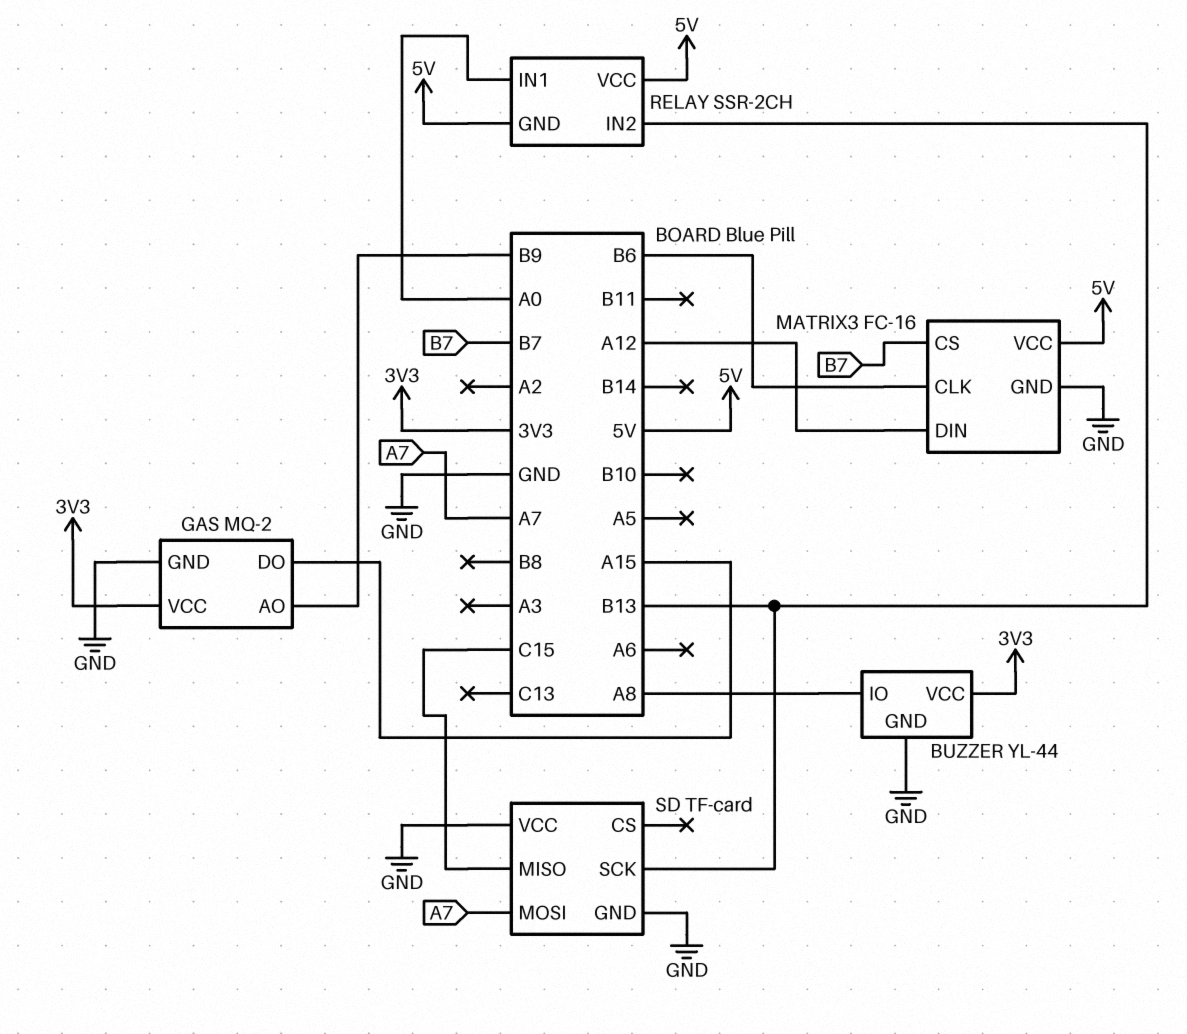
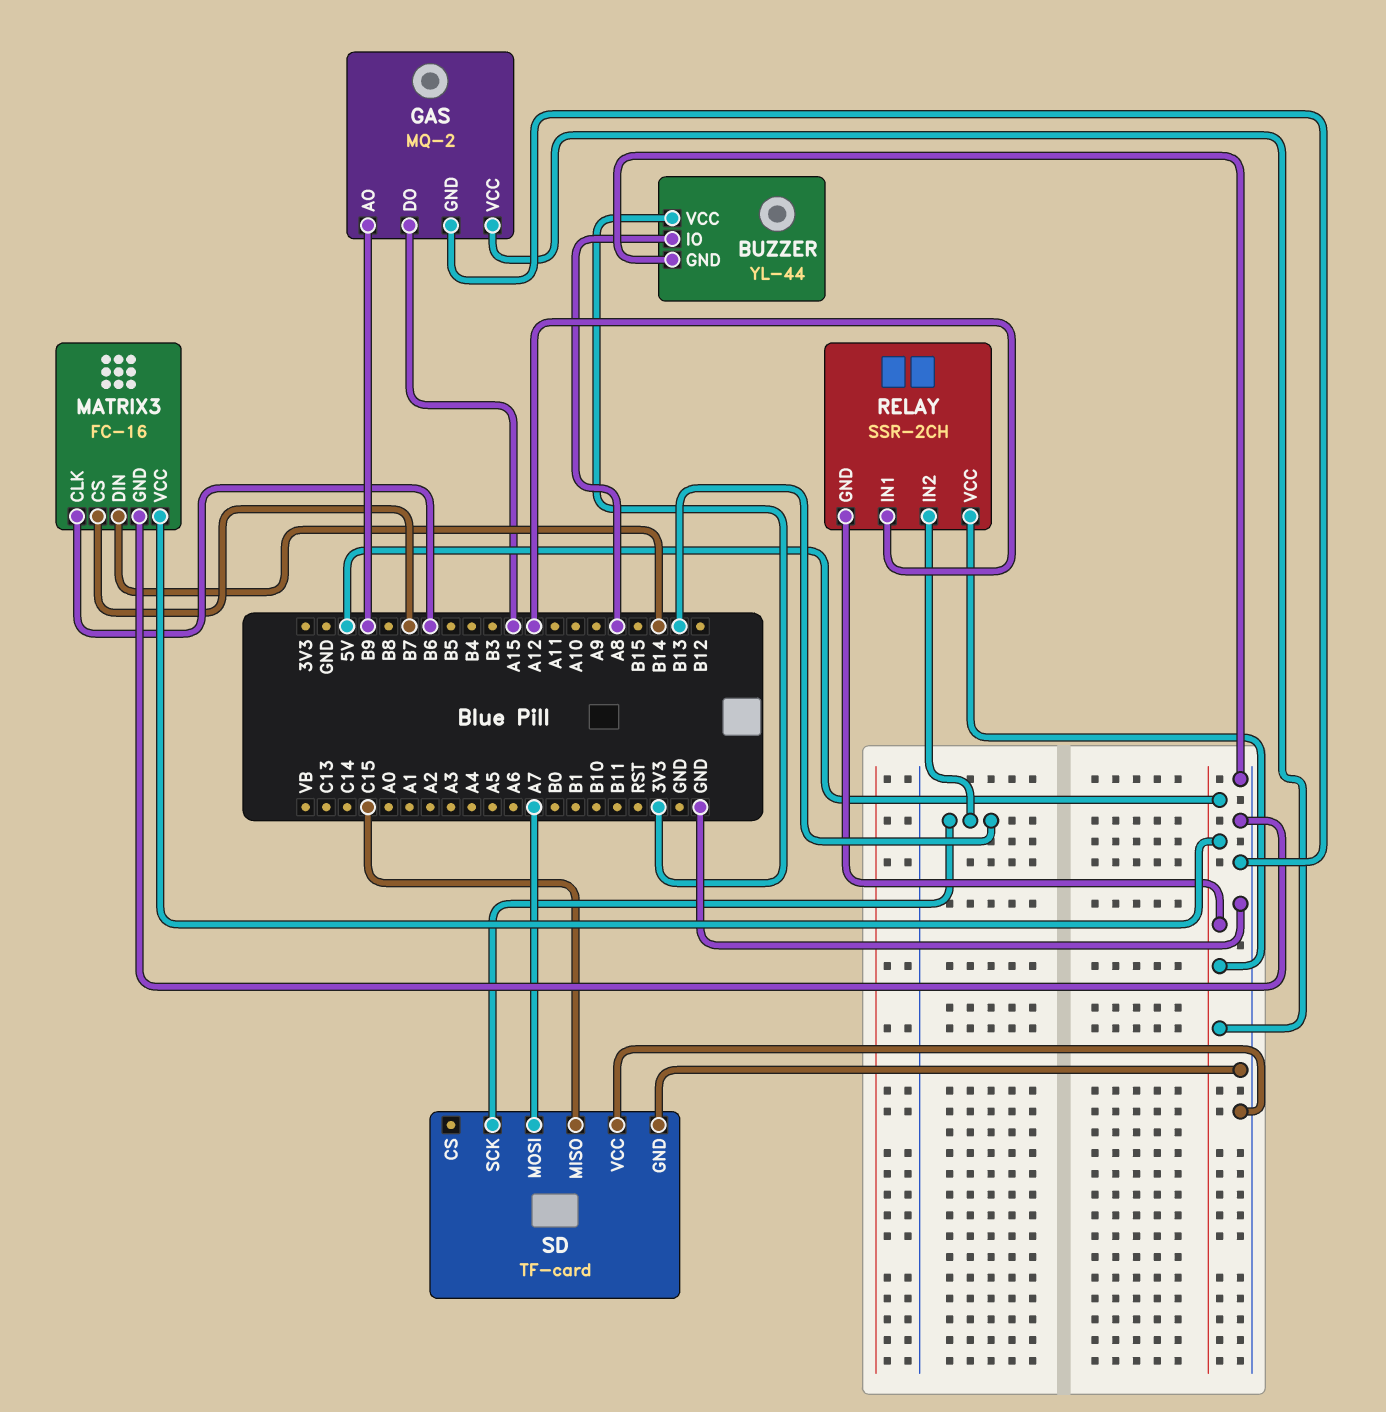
GAS pin VCC: 3V3 -> 5V
MATRIX3 pin DIN: A12 -> B14
RELAY pin IN1: A0 -> A12

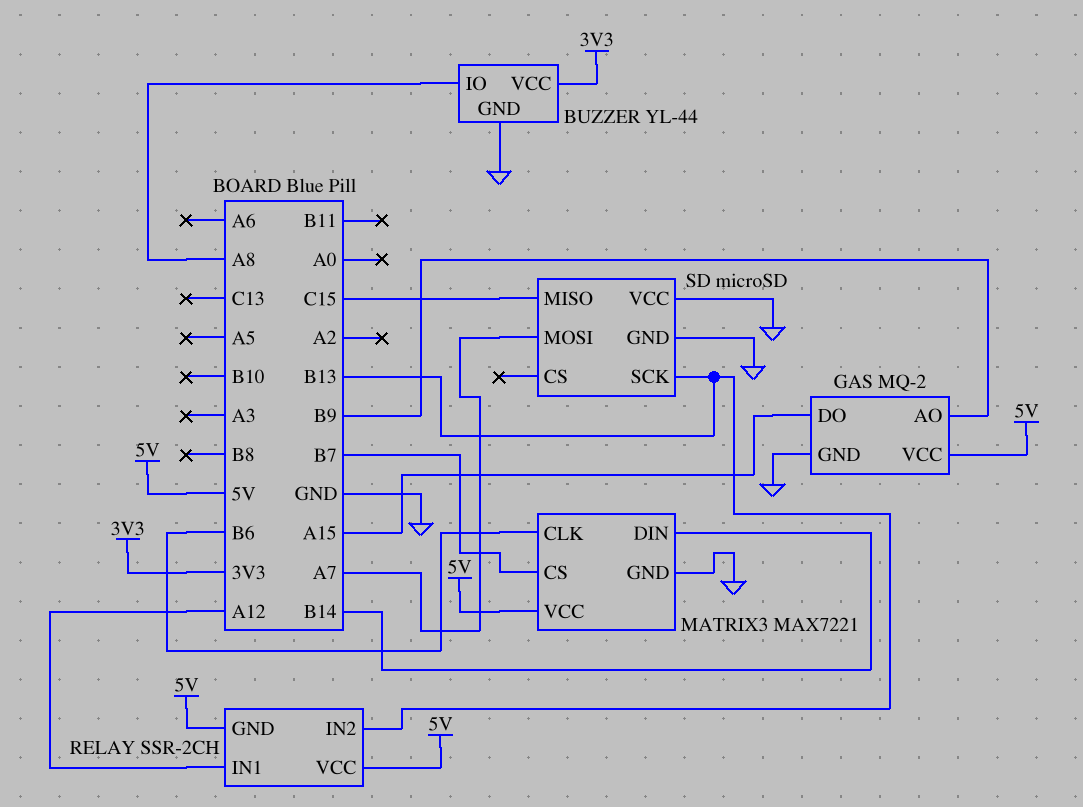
MATRIX3: FC-16 -> MAX7221
SD: TF-card -> microSD

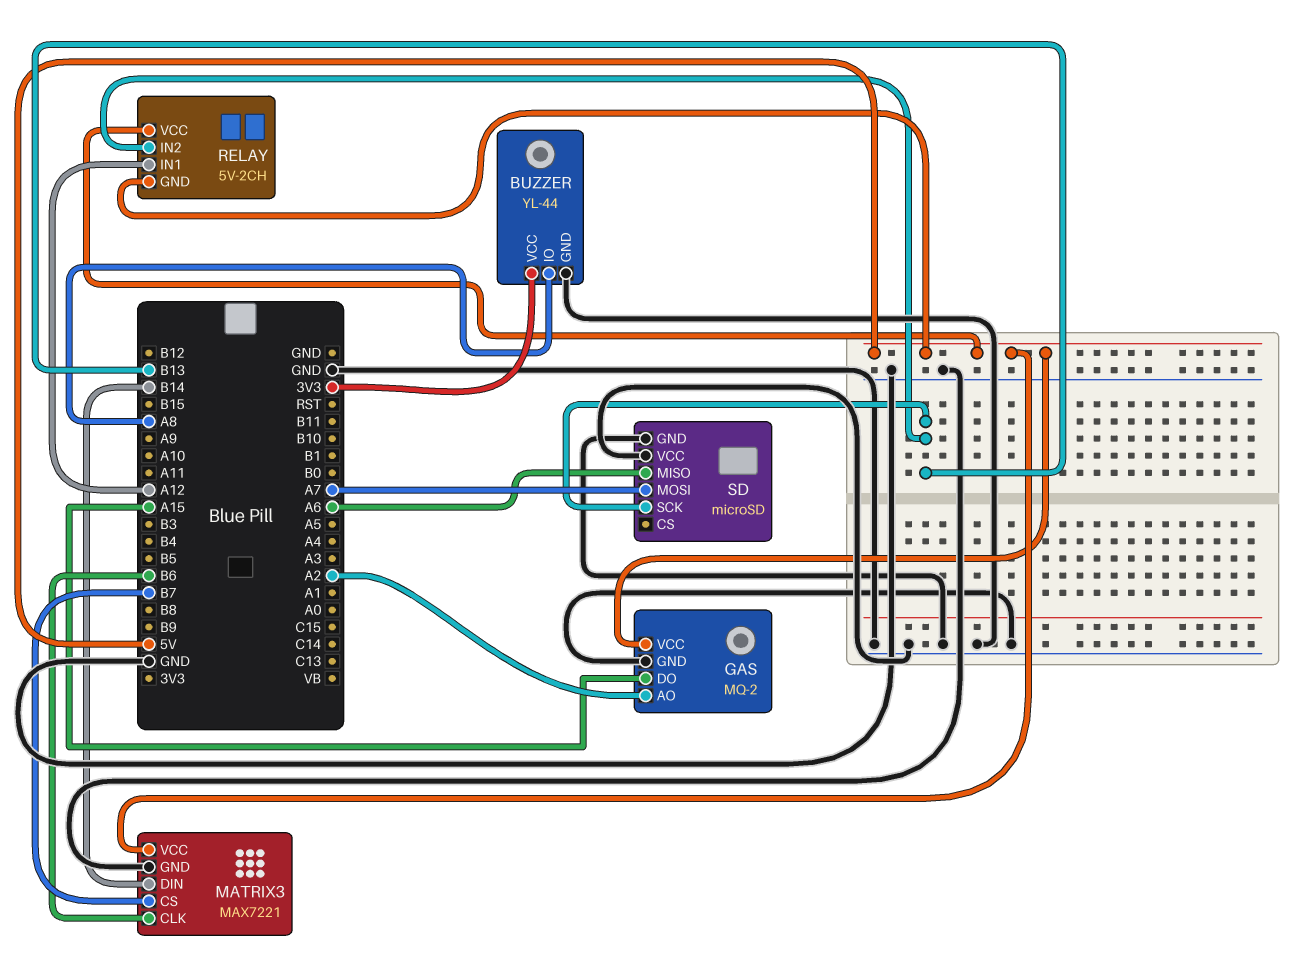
GAS pin AO: B9 -> A2
RELAY: SSR-2CH -> 5V-2CH
SD pin MISO: C15 -> A6

